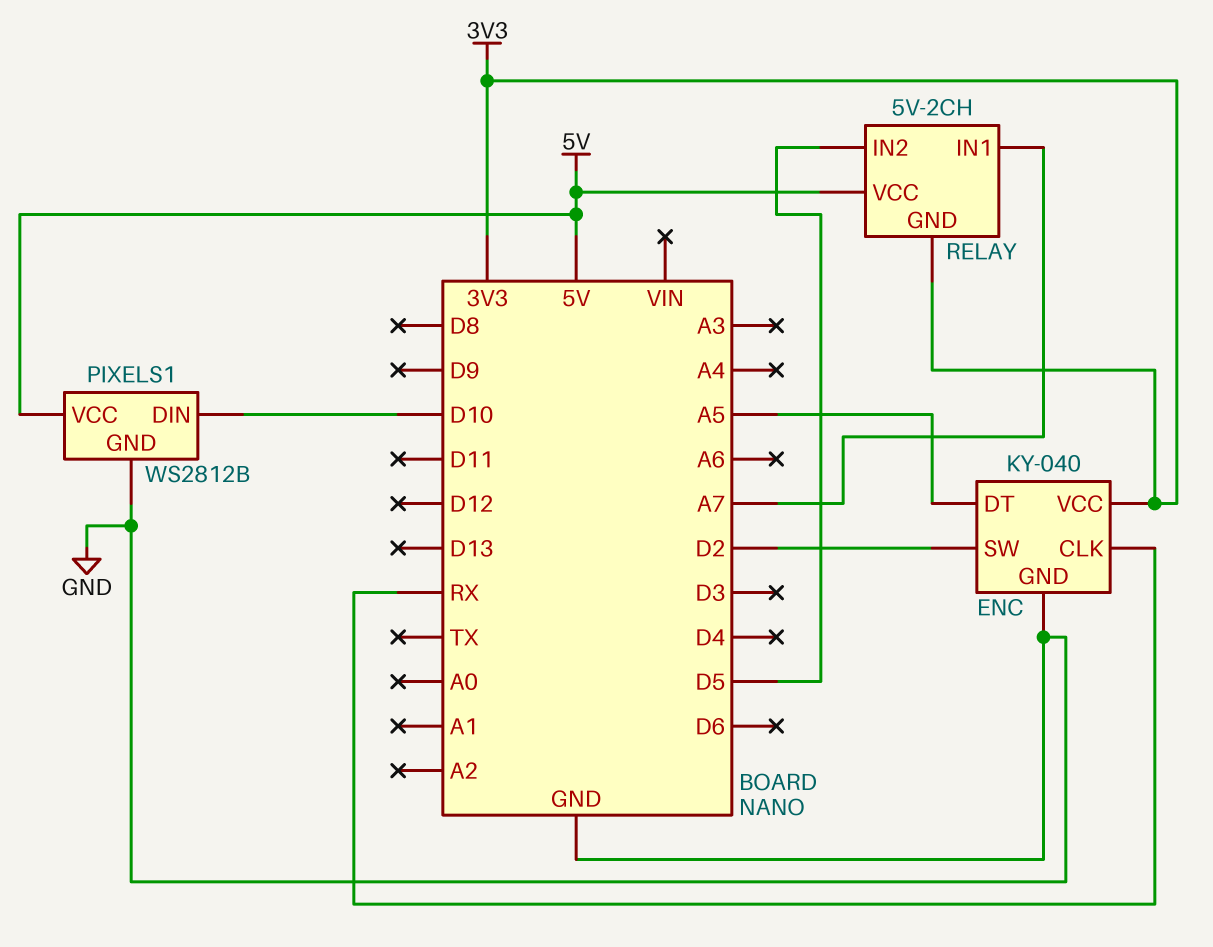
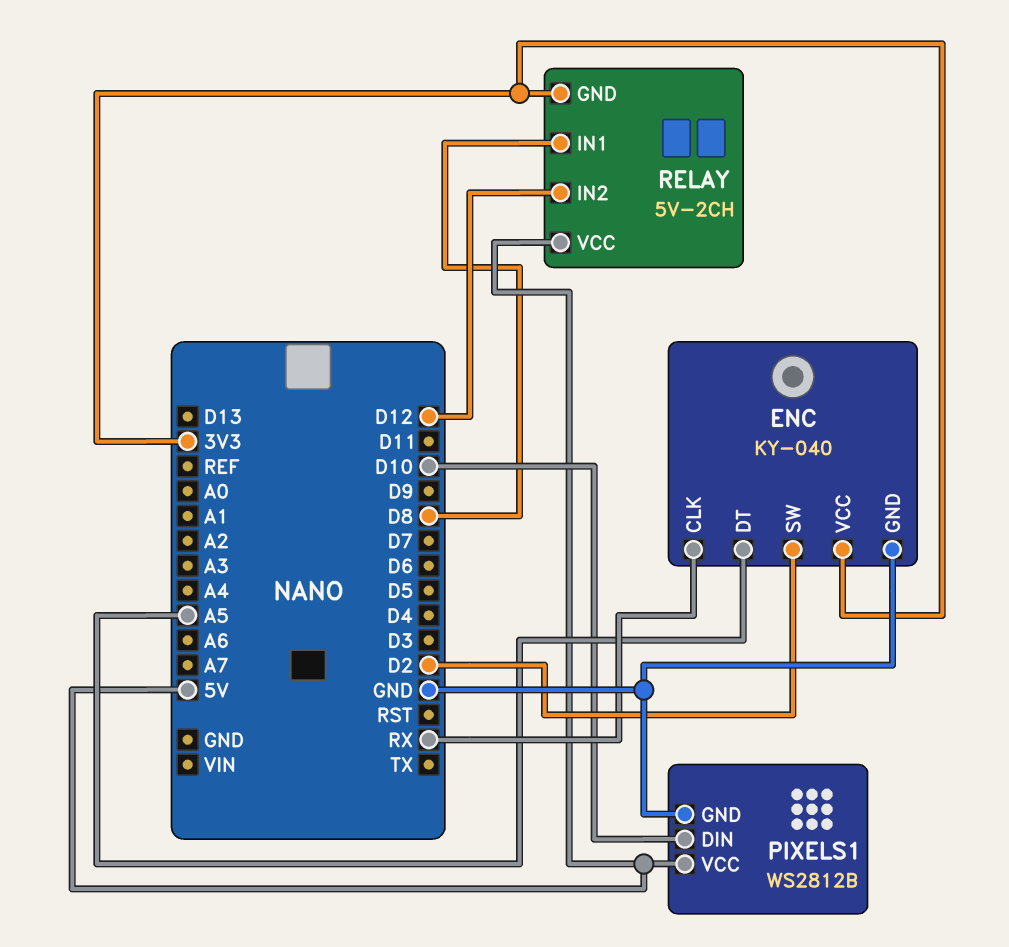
RELAY pin IN1: A7 -> D8
RELAY pin IN2: D5 -> D12

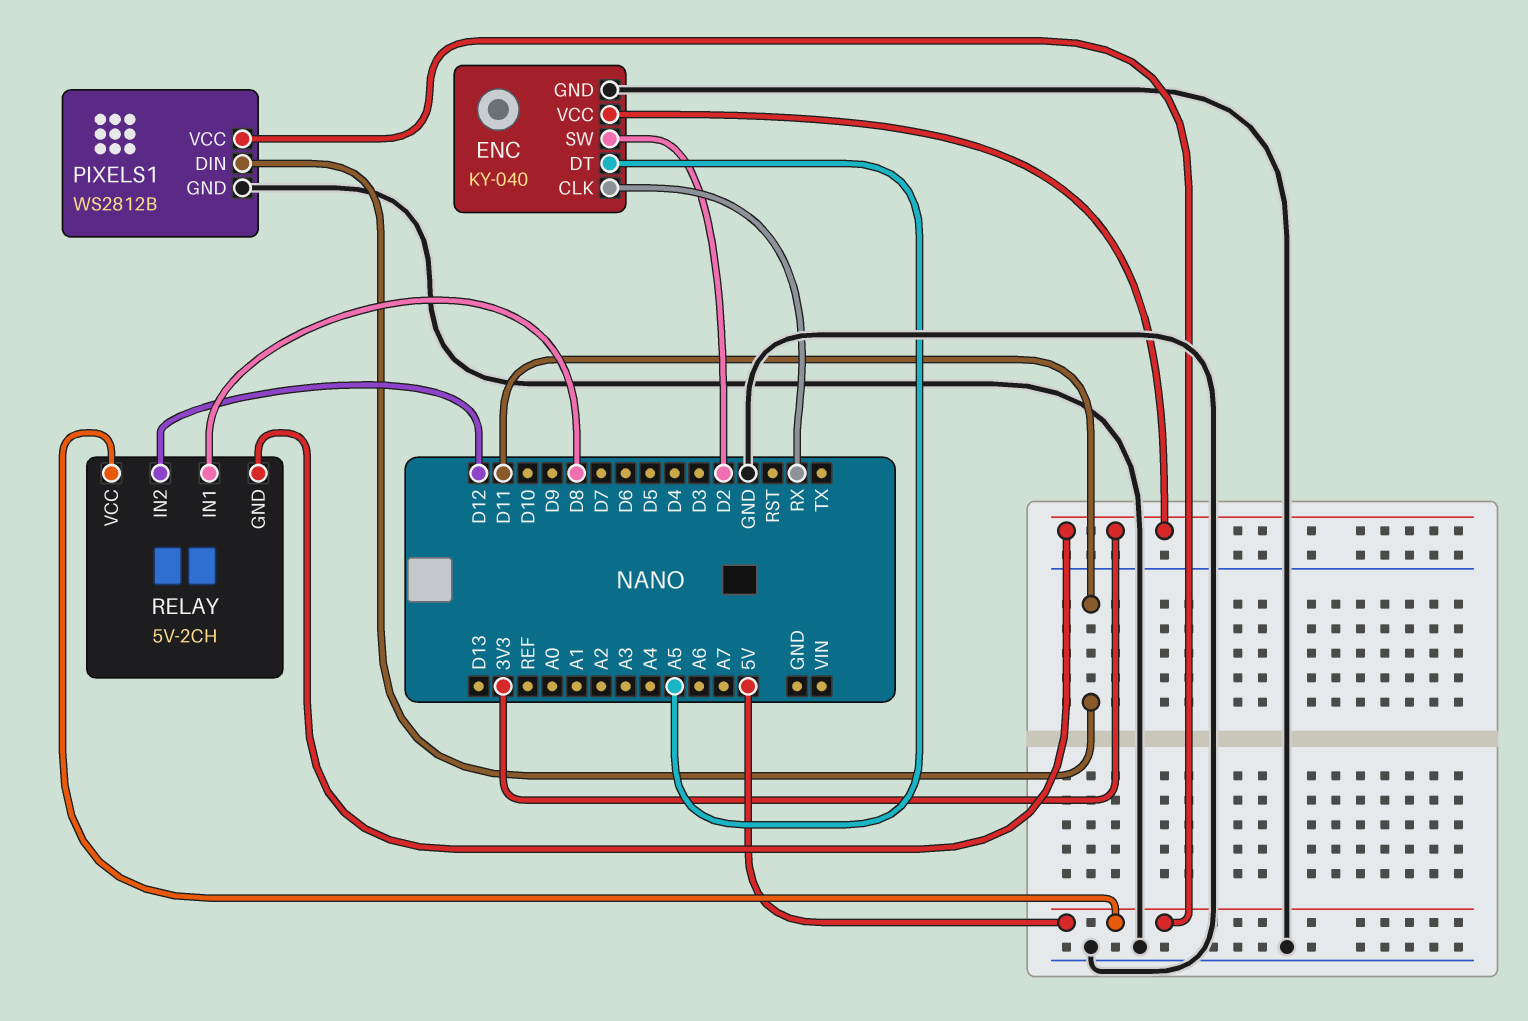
PIXELS1 pin DIN: D10 -> D11

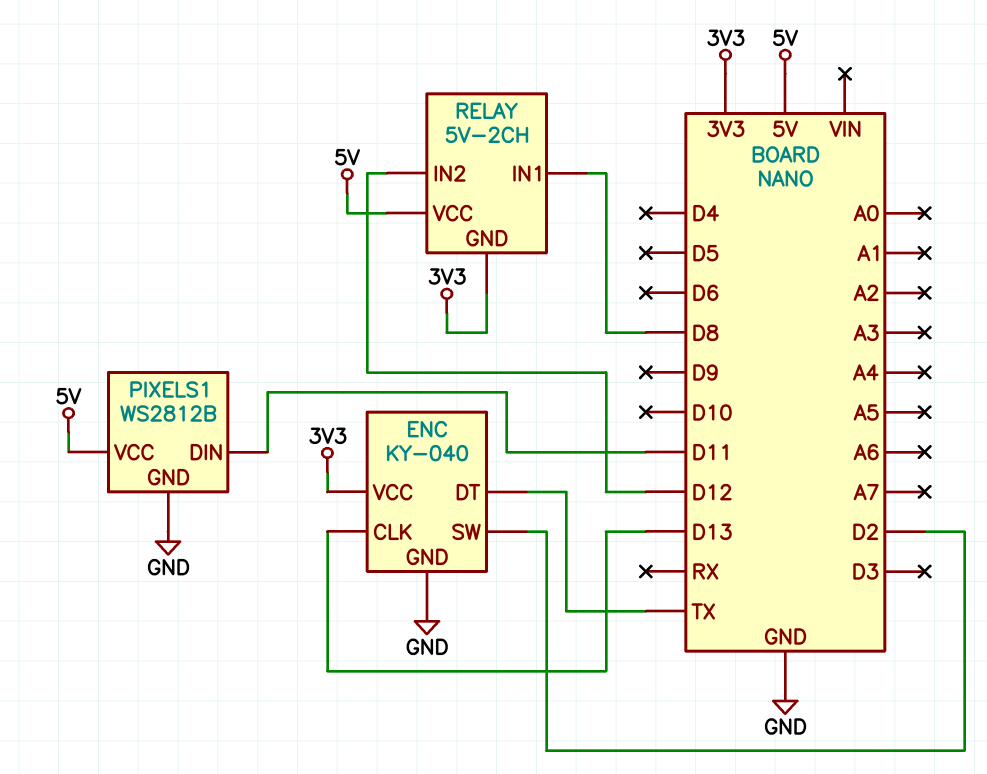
ENC pin CLK: RX -> D13
ENC pin DT: A5 -> TX

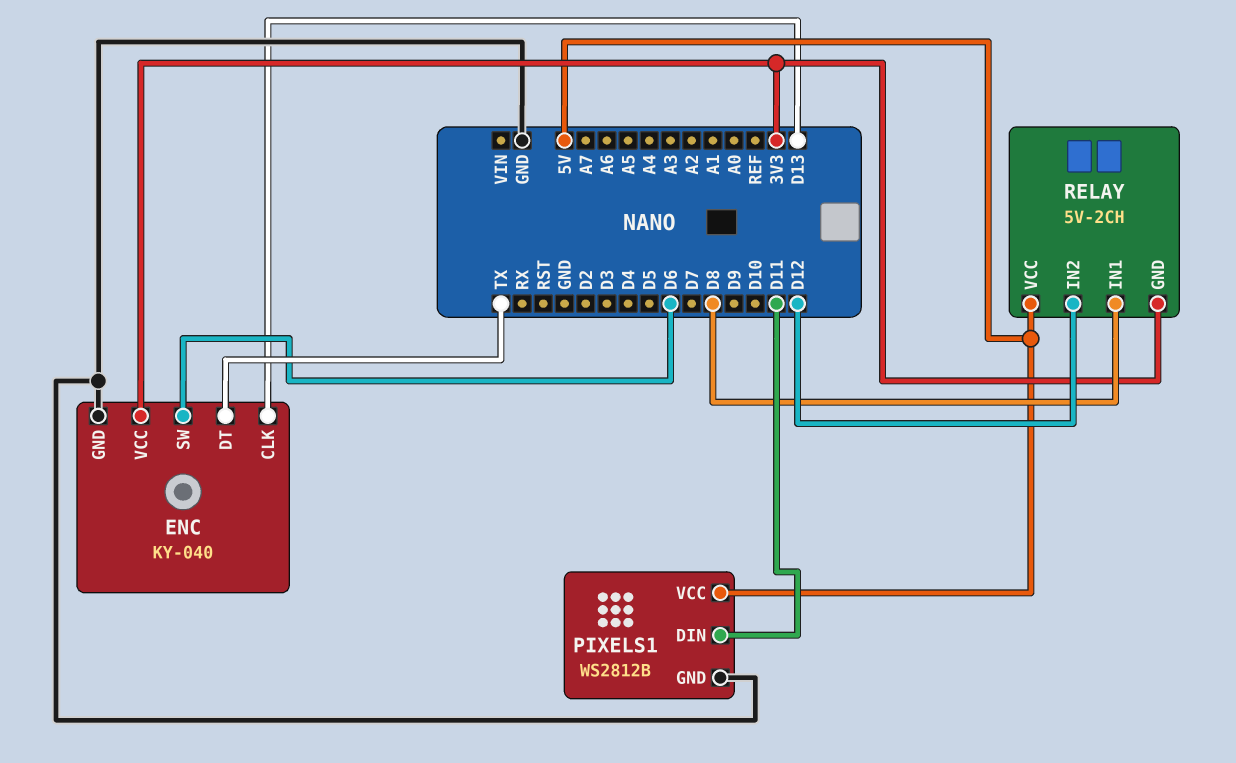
ENC pin SW: D2 -> D6

